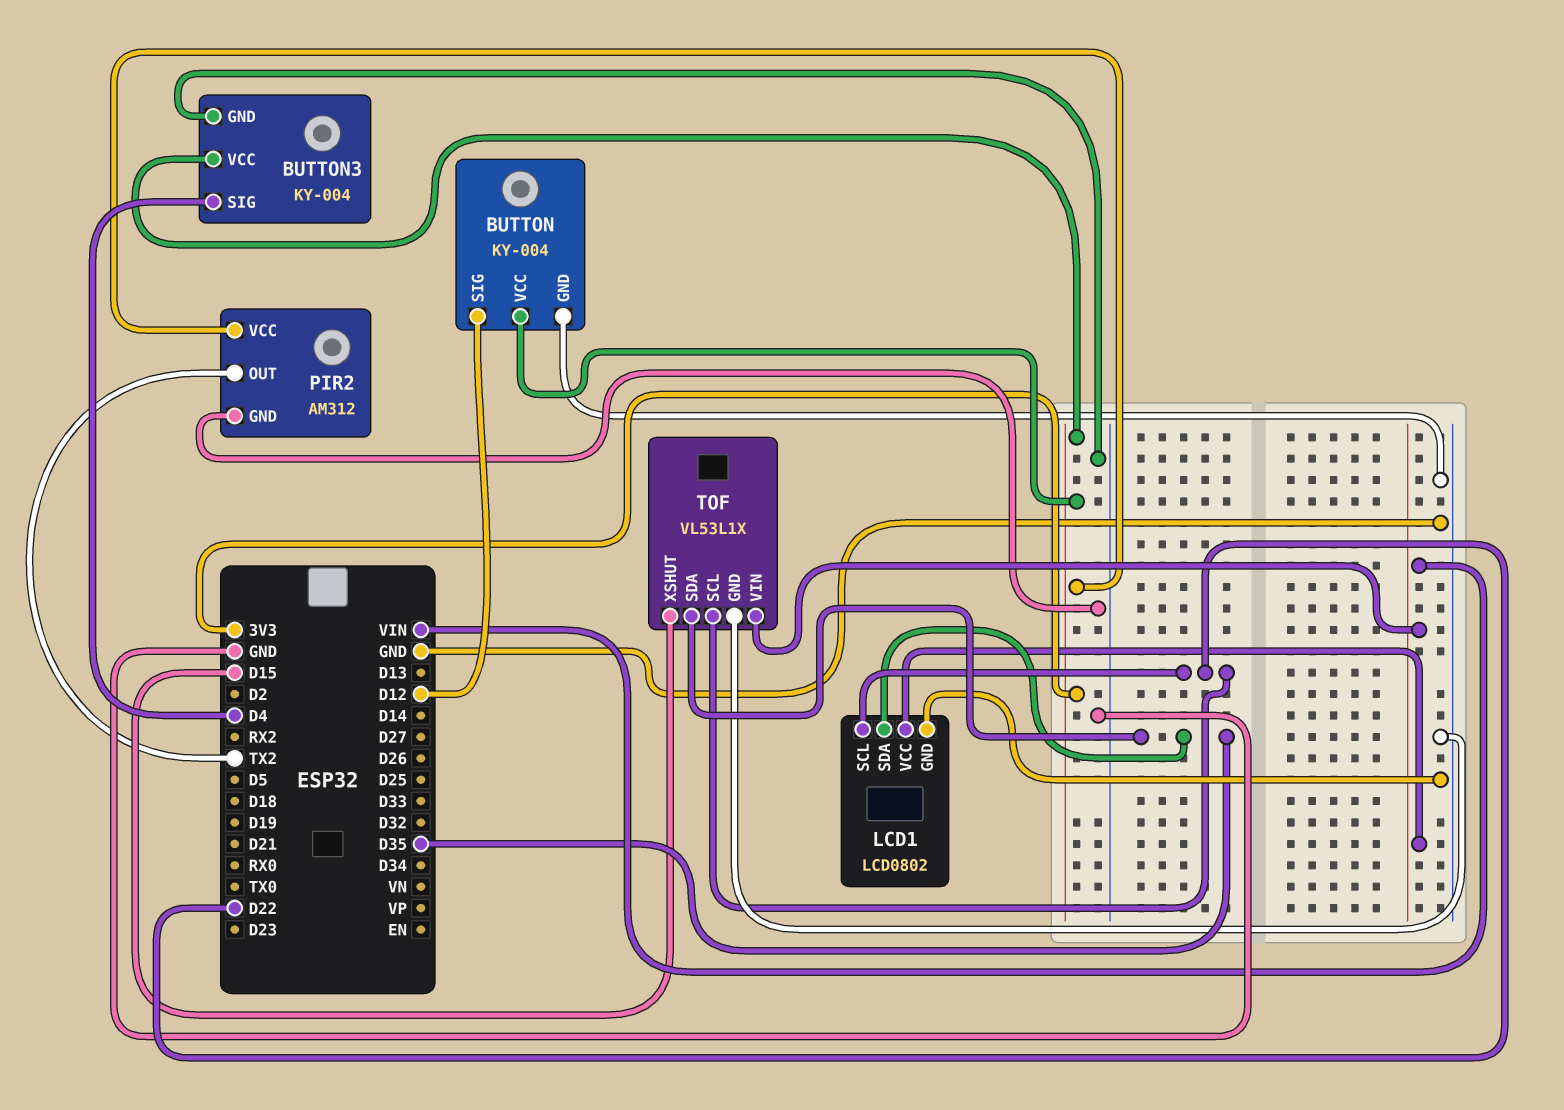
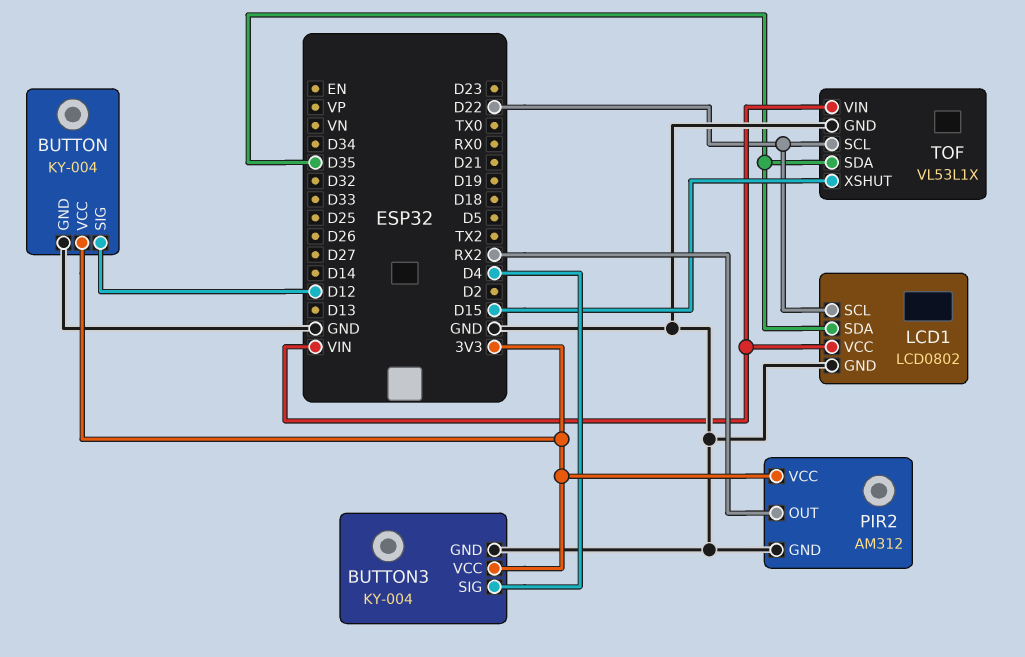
PIR2 pin OUT: TX2 -> RX2

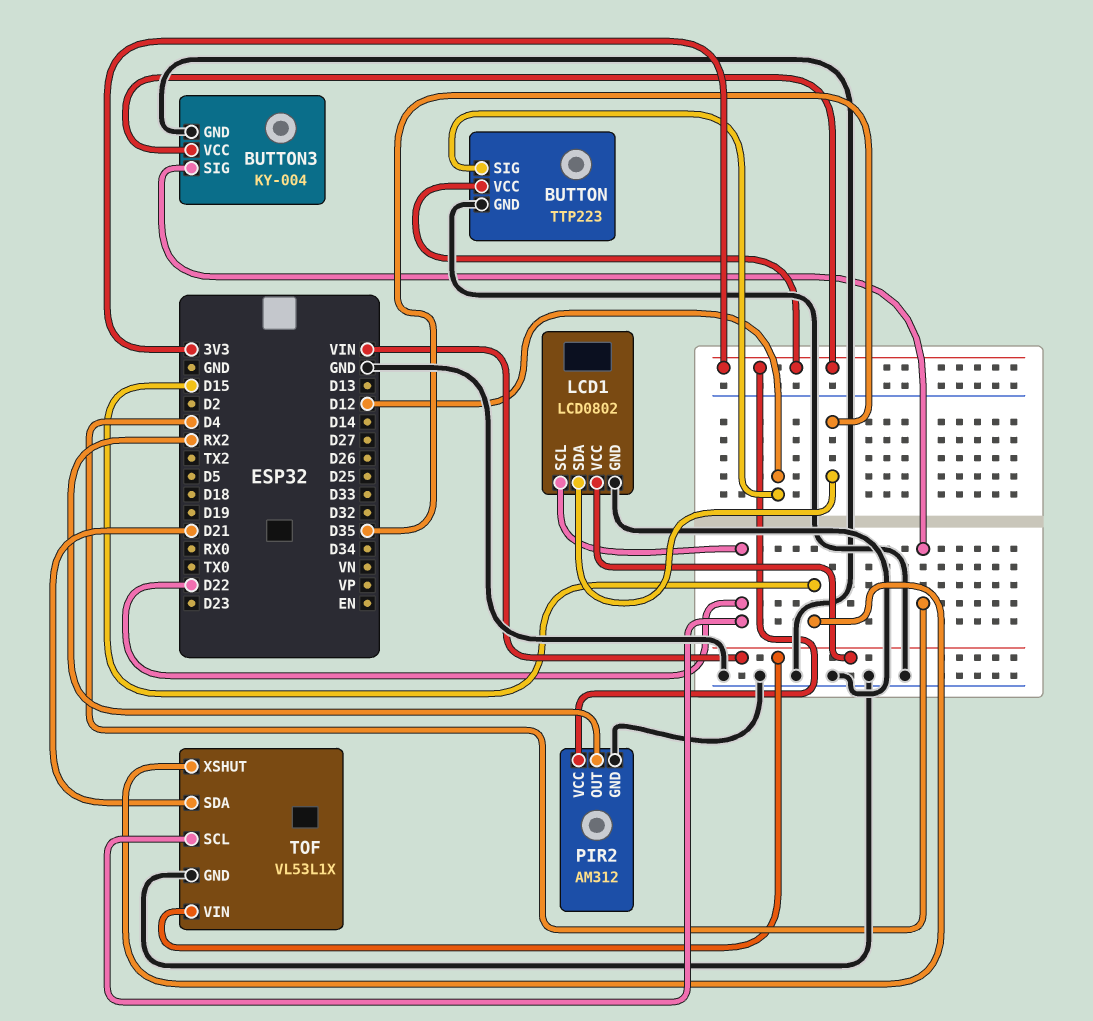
BUTTON: KY-004 -> TTP223
TOF pin SDA: D35 -> D21

